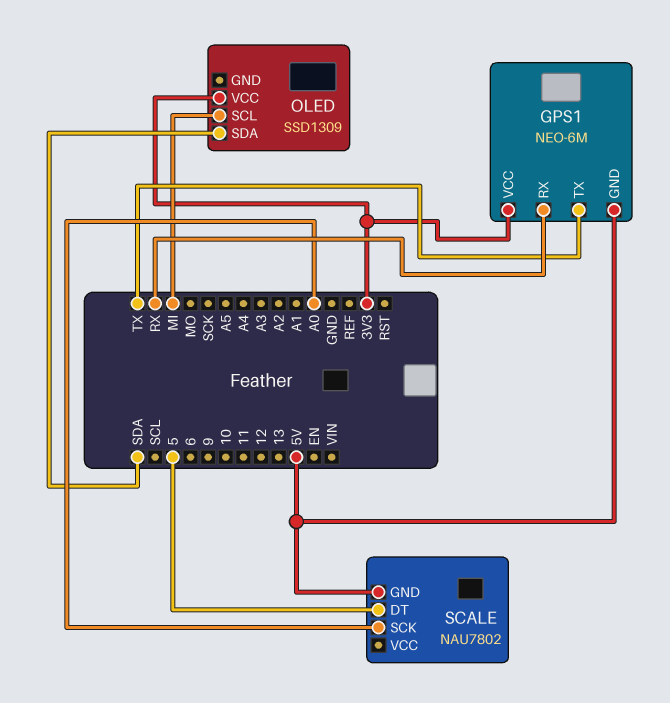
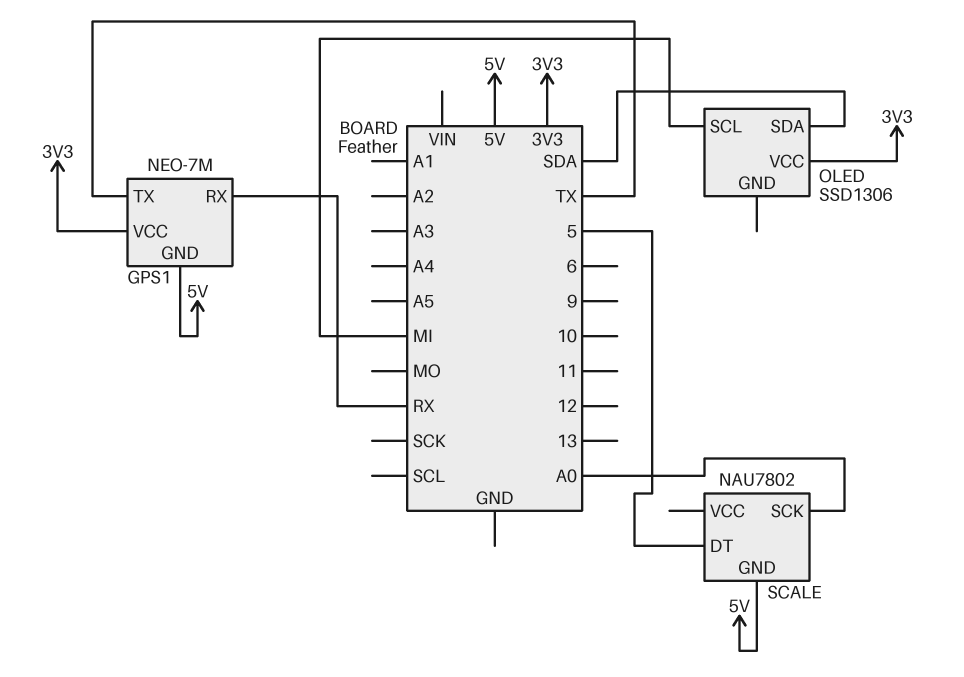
GPS1: NEO-6M -> NEO-7M
OLED: SSD1309 -> SSD1306

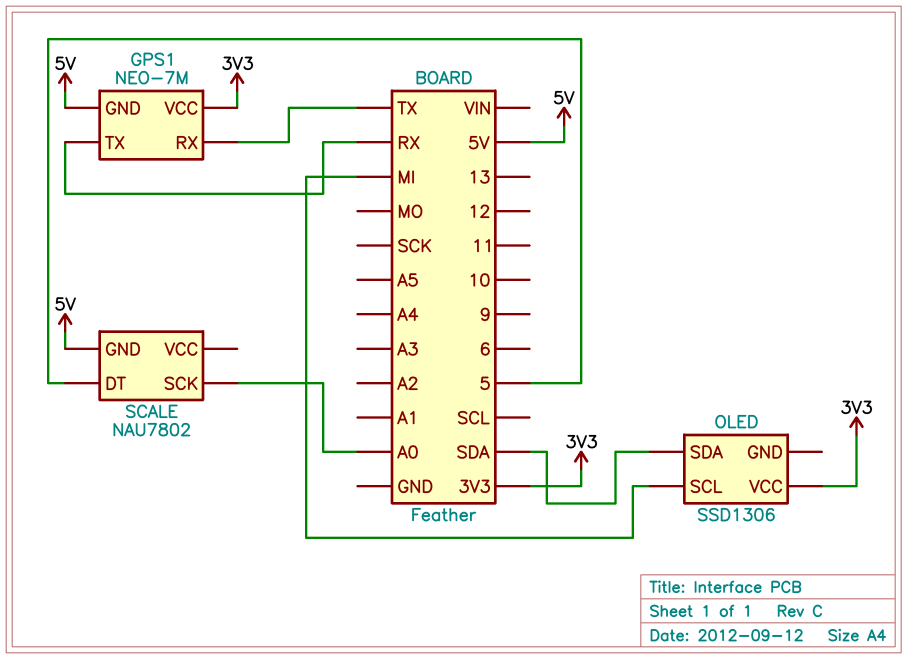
GPS1 pin RX: RX -> TX
GPS1 pin TX: TX -> RX

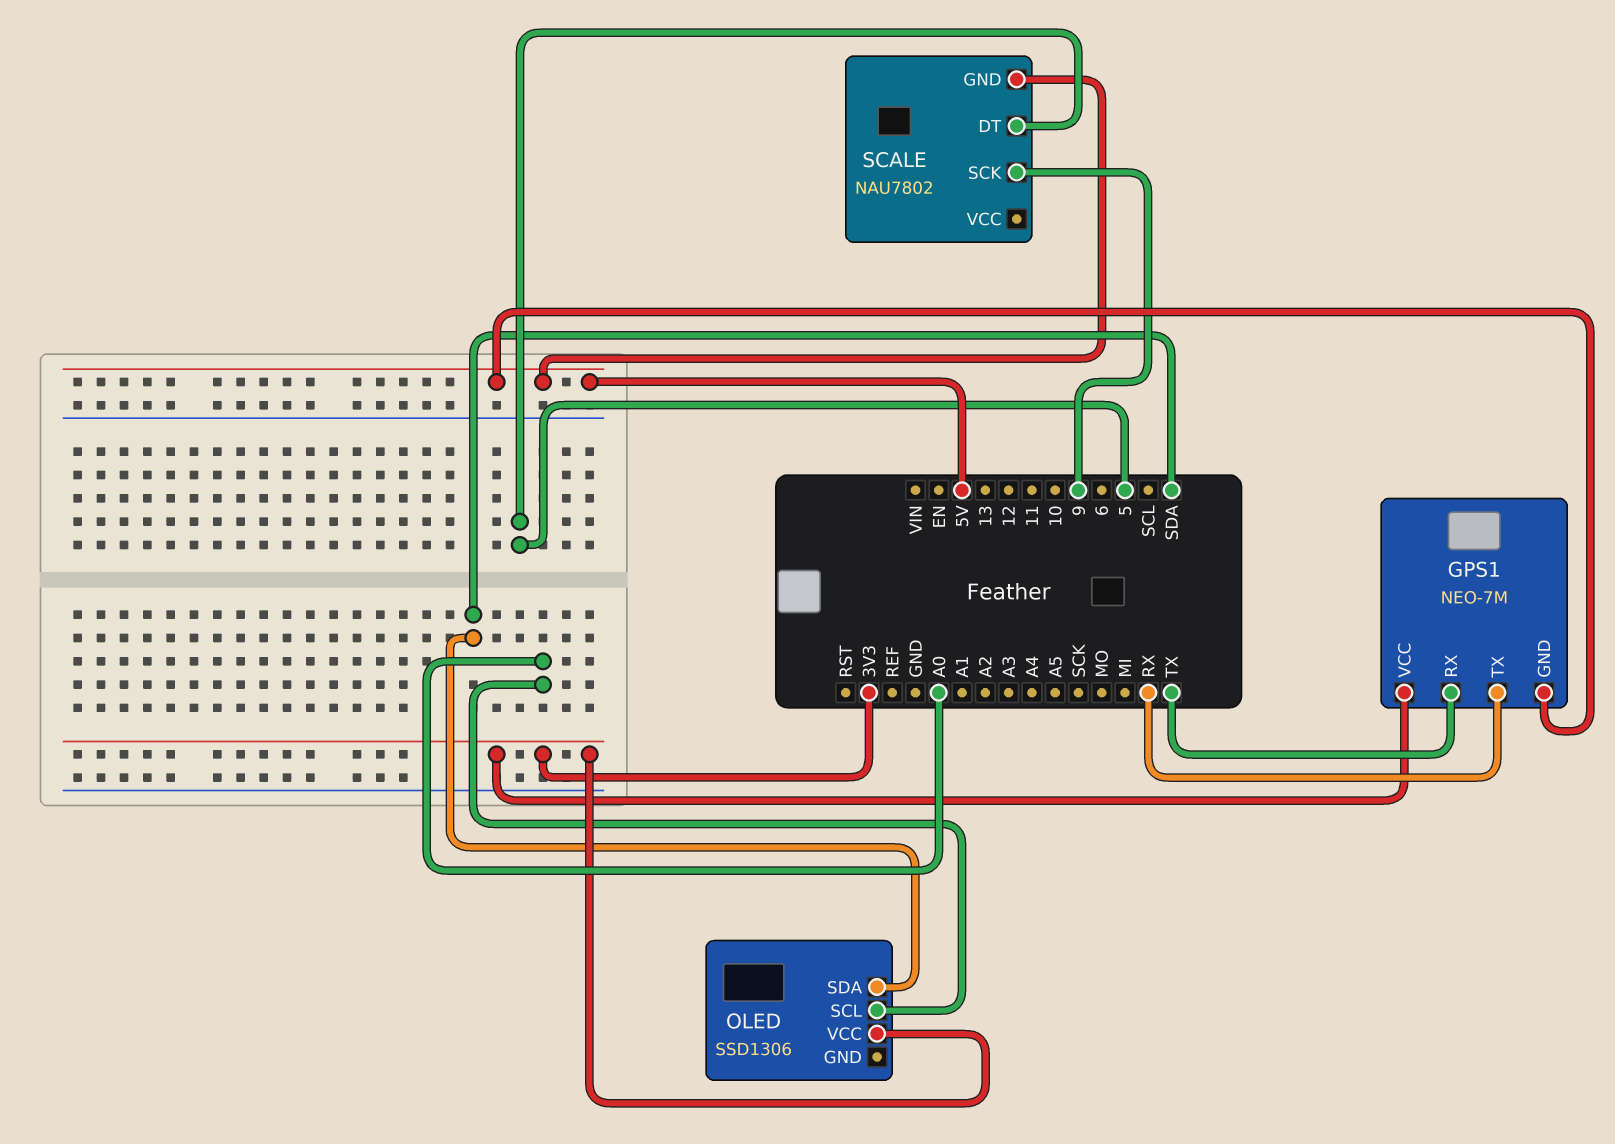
OLED pin SCL: MI -> A0
SCALE pin SCK: A0 -> 9

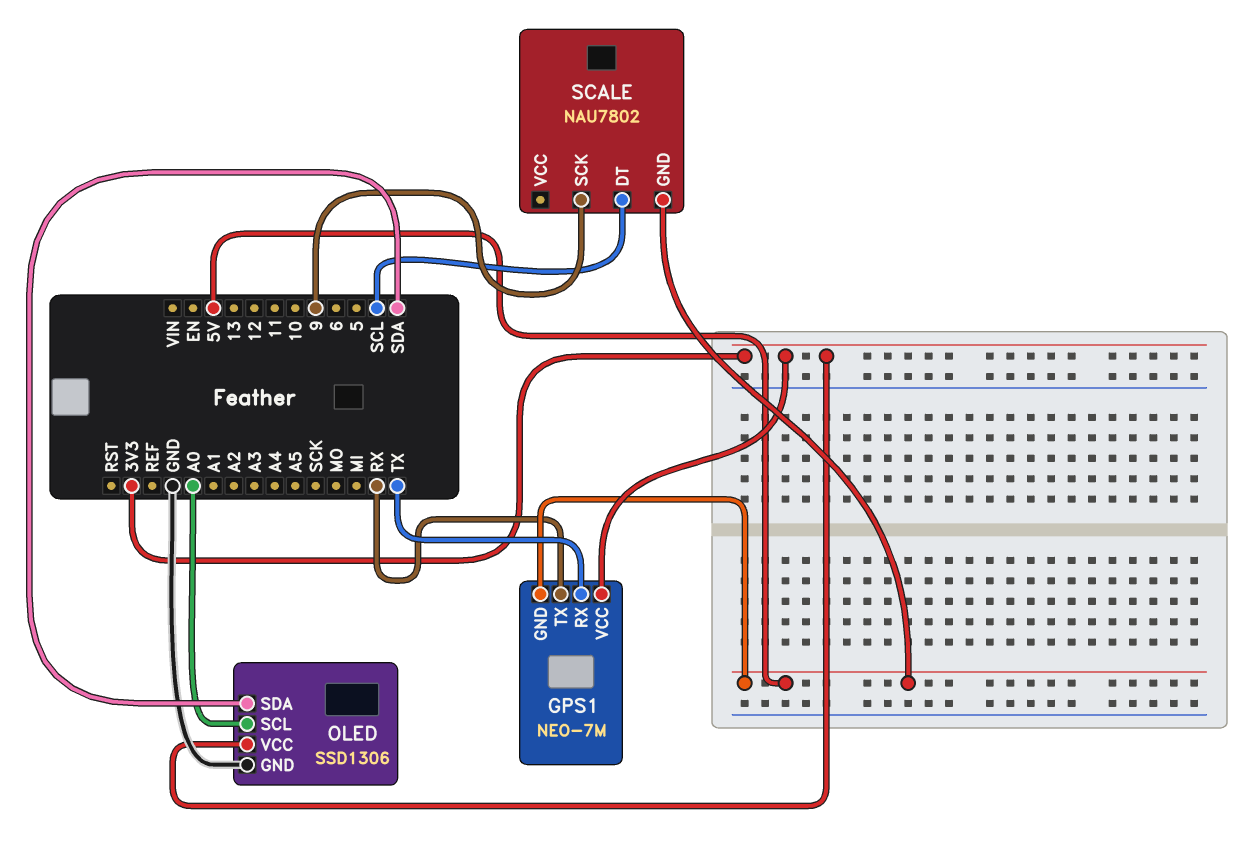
OLED pin GND: none -> GND
SCALE pin DT: 5 -> SCL

